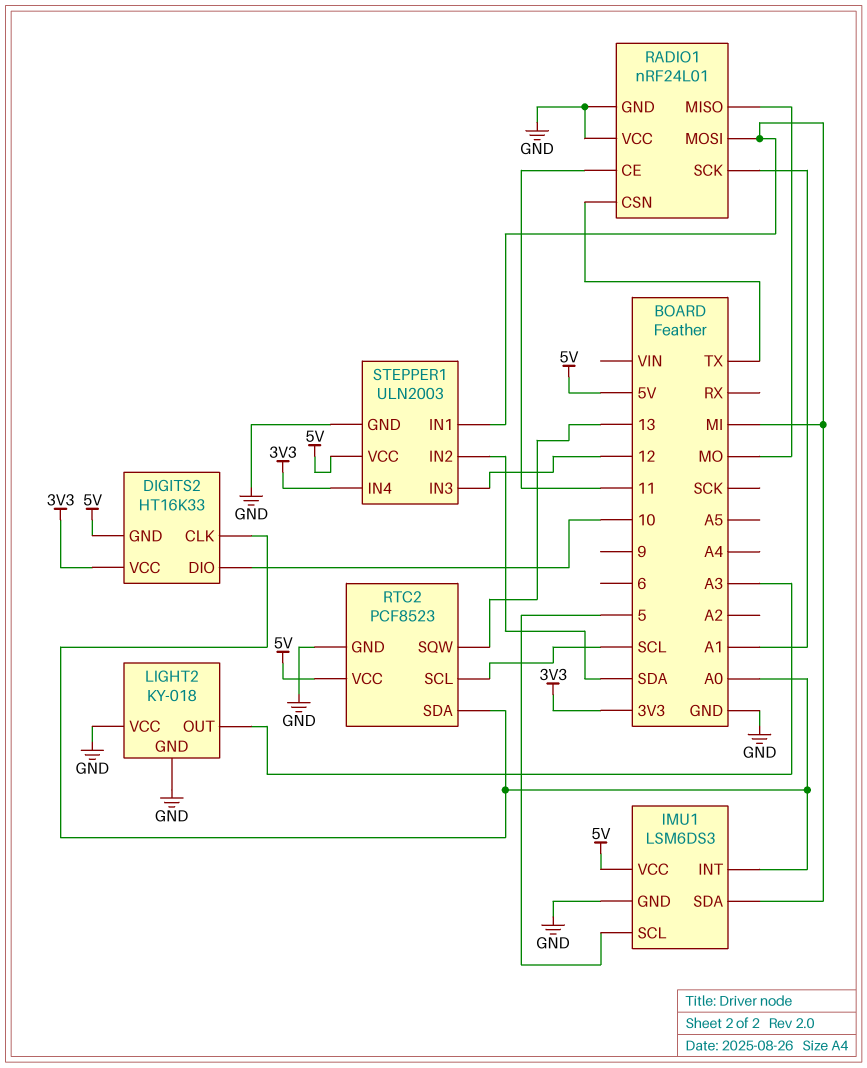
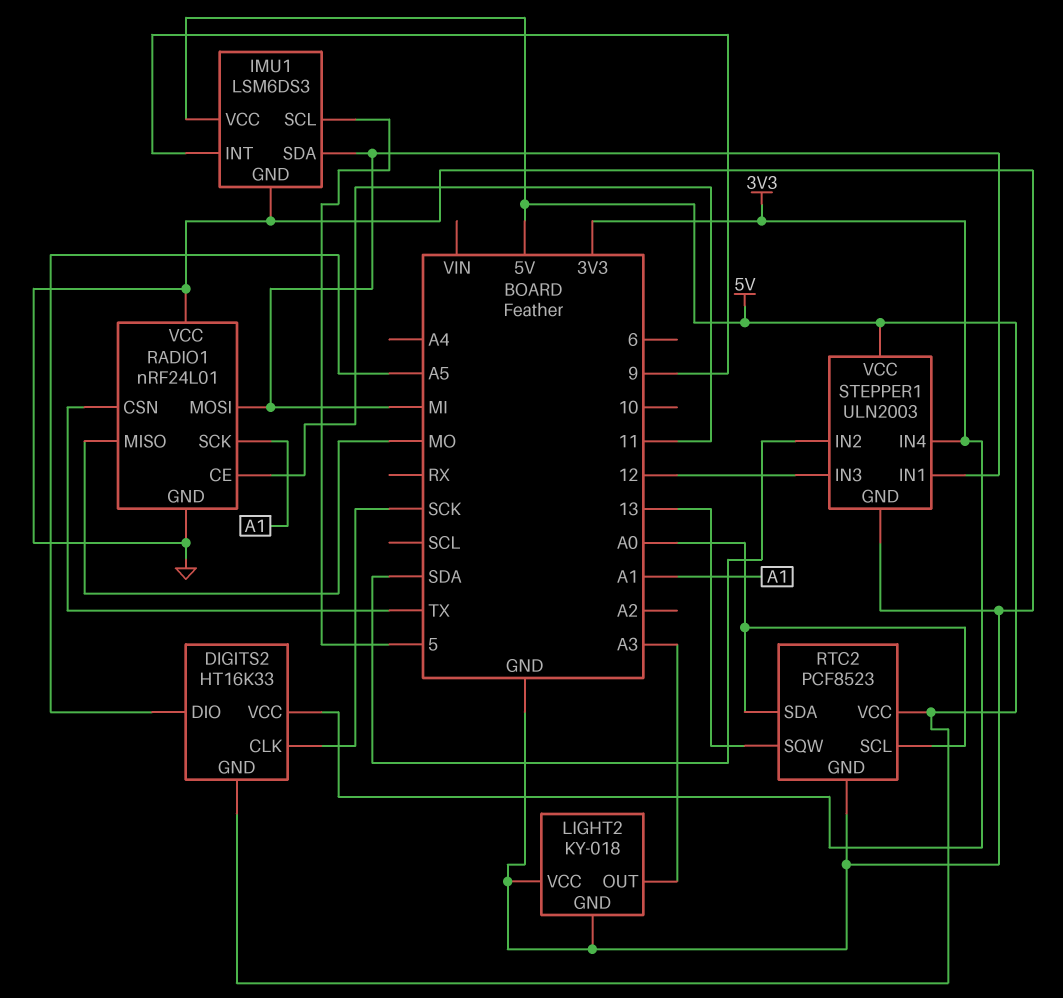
DIGITS2 pin CLK: A0 -> SCK
DIGITS2 pin DIO: 10 -> A5
IMU1 pin INT: A0 -> 9
RTC2 pin SCL: SCL -> A0

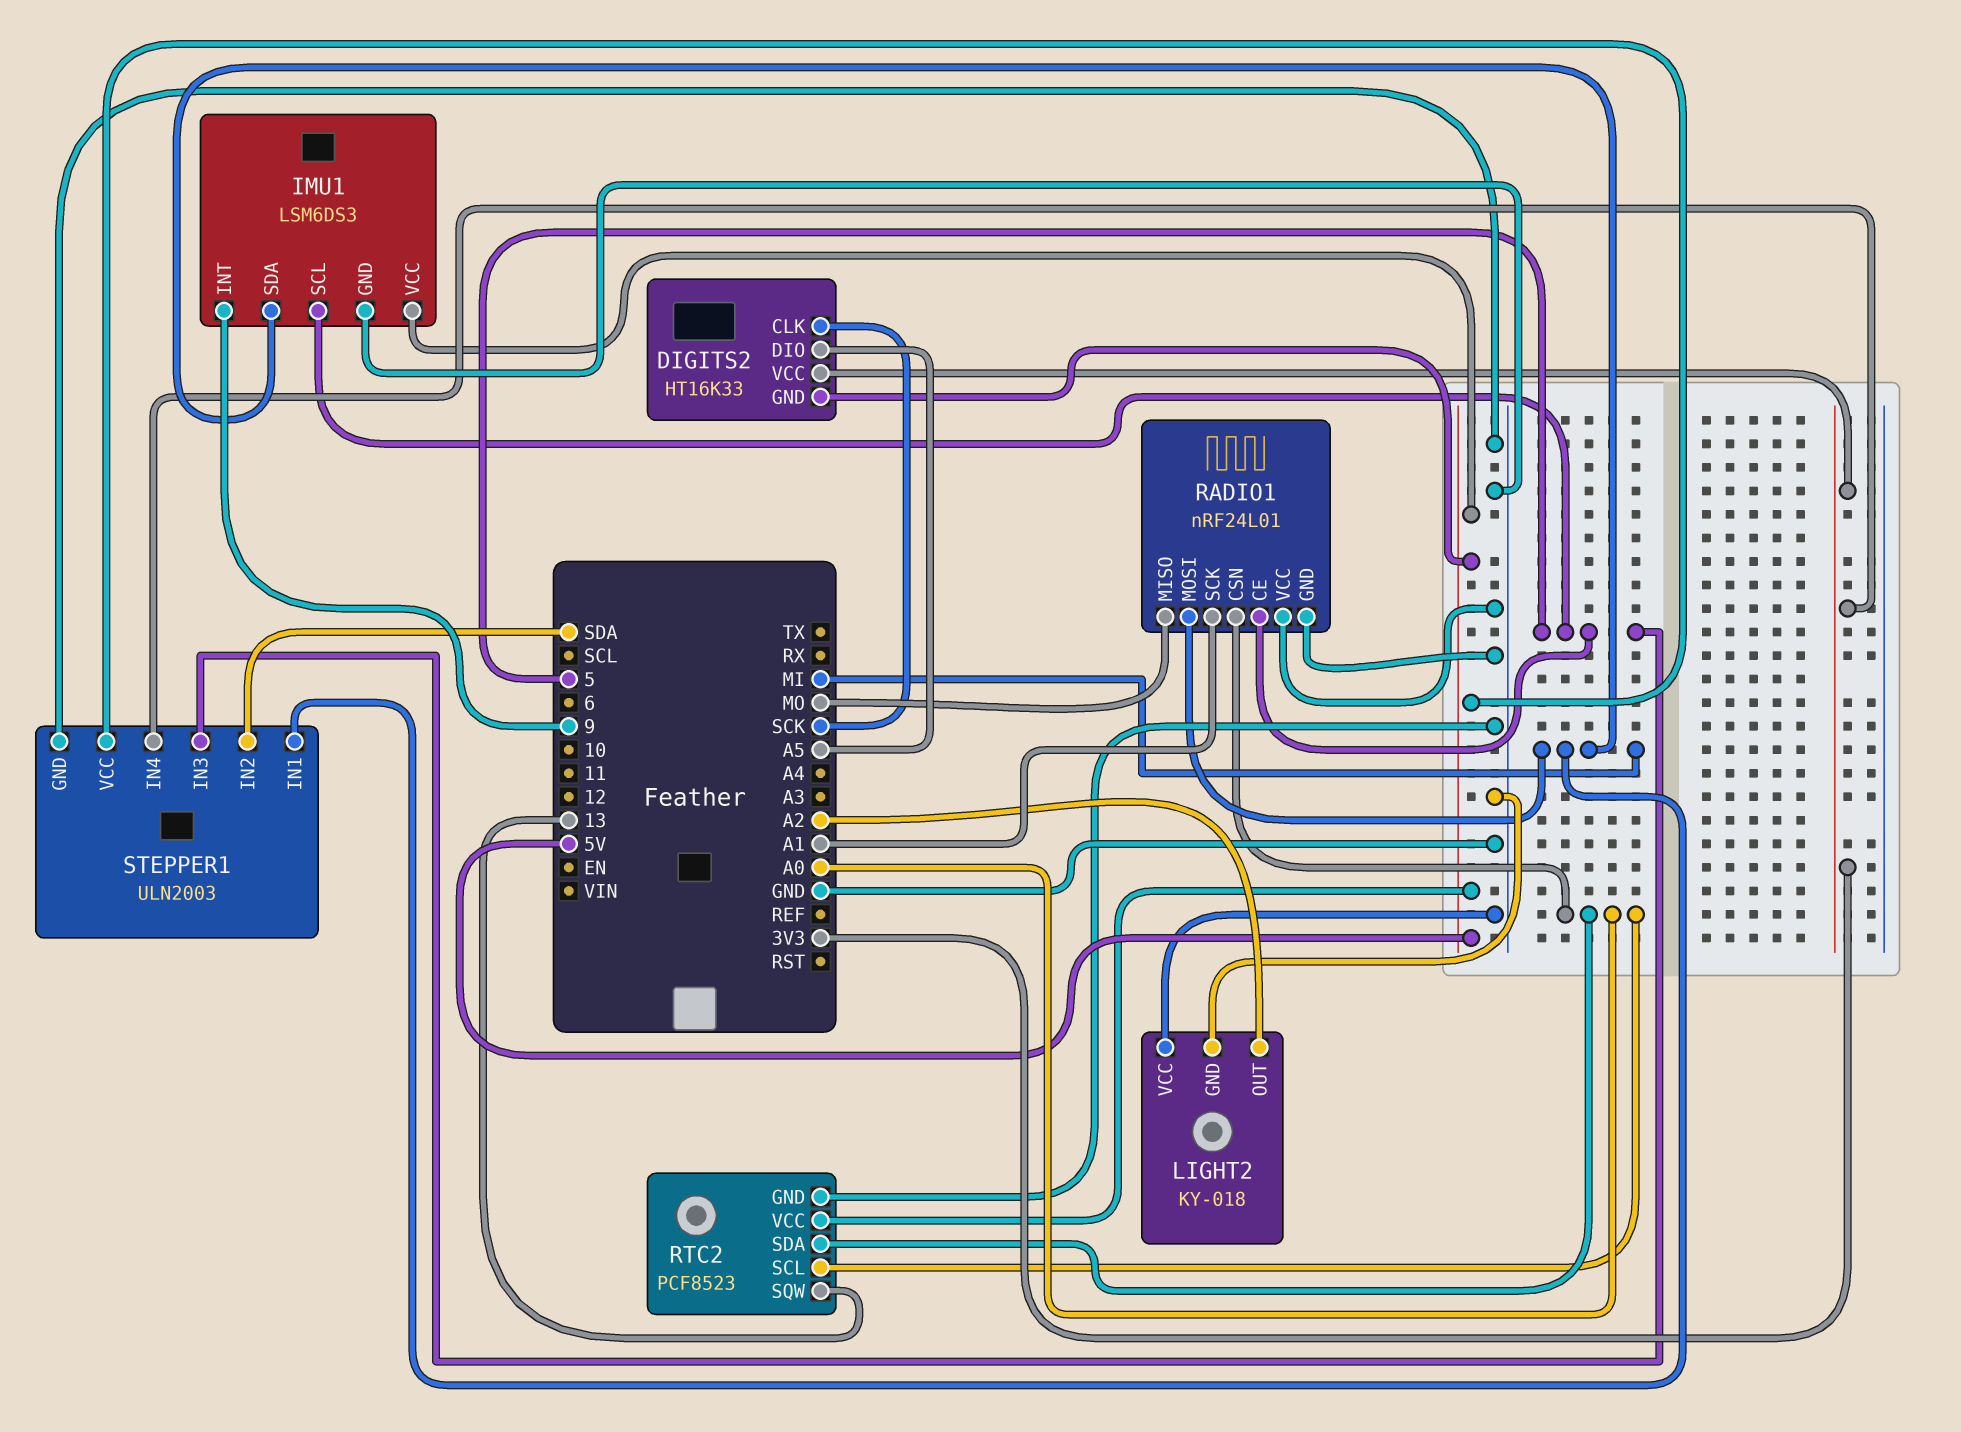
LIGHT2 pin OUT: A3 -> A2
RADIO1 pin CE: 11 -> 5
RADIO1 pin CSN: TX -> A0
STEPPER1 pin IN3: 12 -> 5

